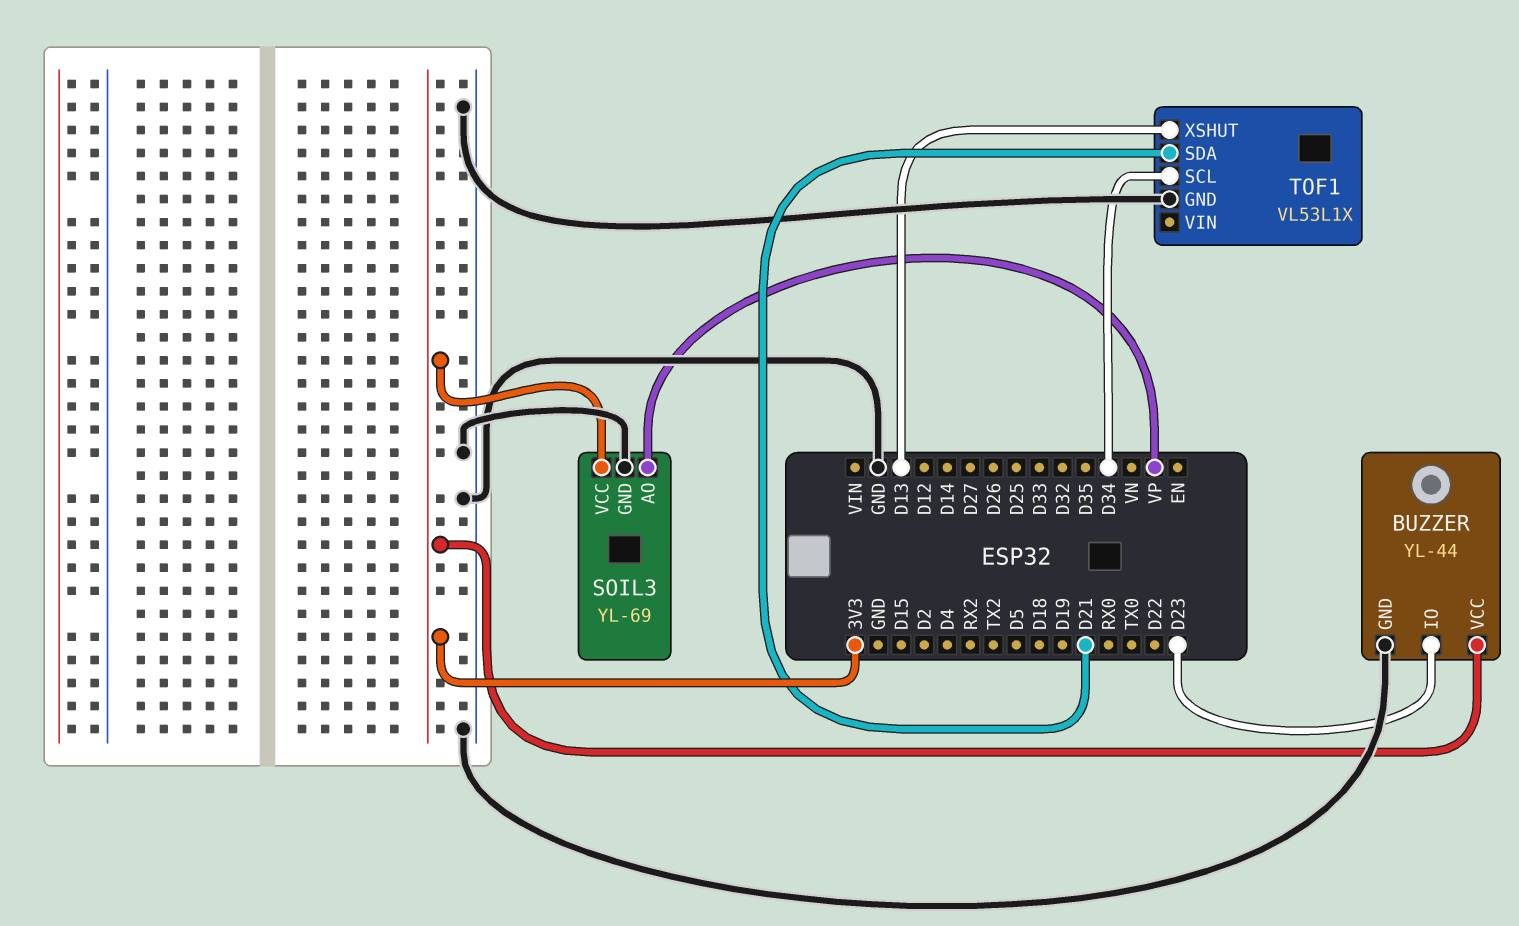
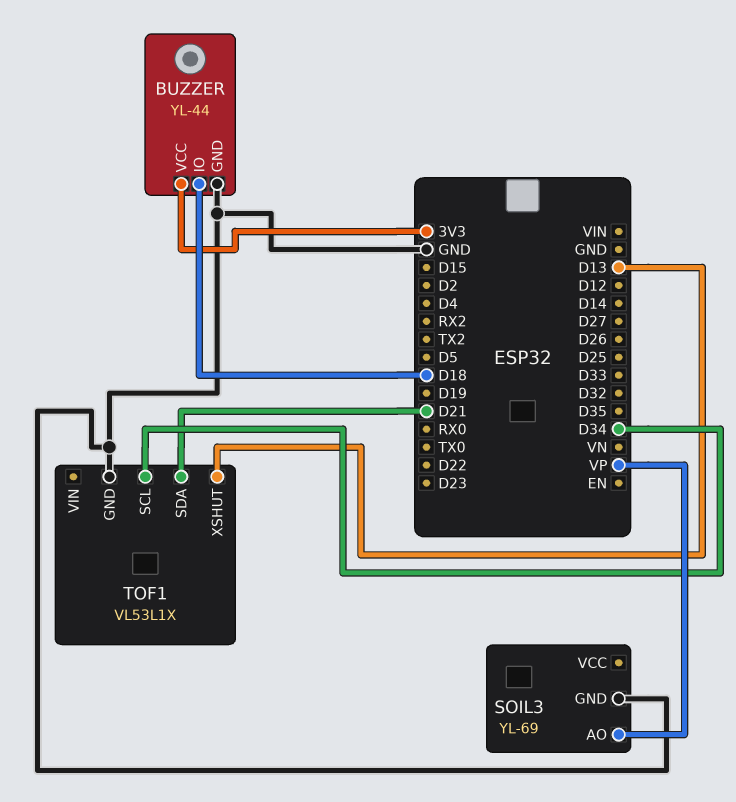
BUZZER pin IO: D23 -> D18
SOIL3 pin VCC: 3V3 -> none

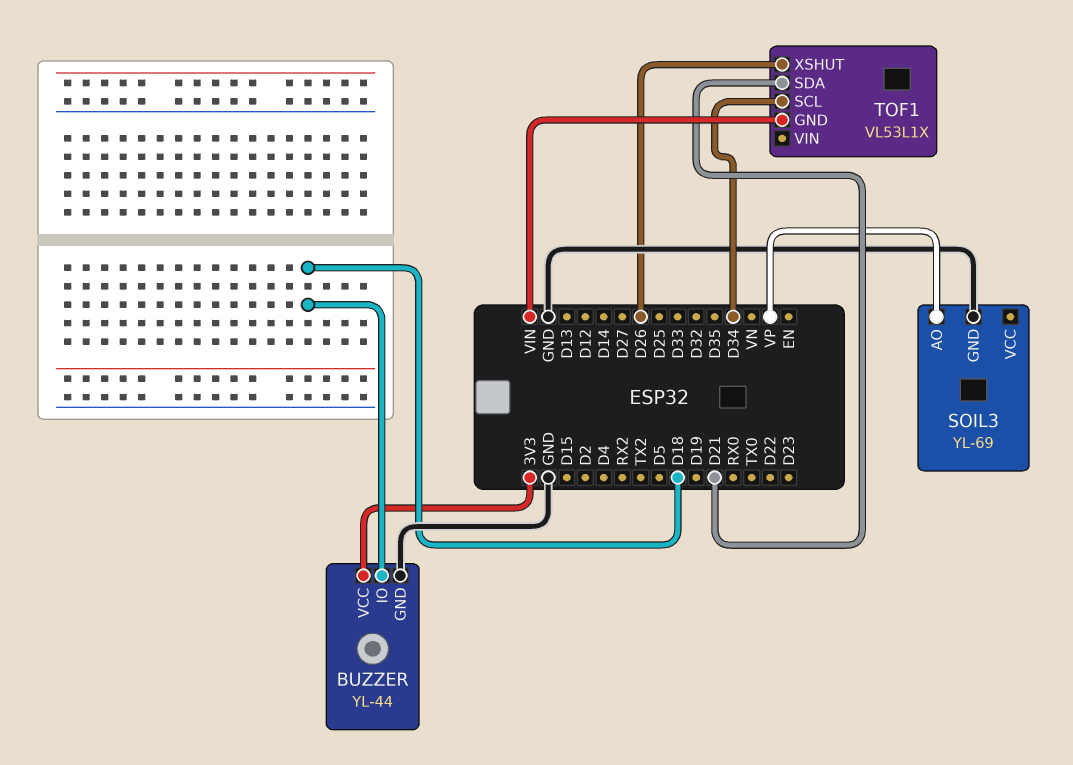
TOF1 pin GND: GND -> VIN
TOF1 pin XSHUT: D13 -> D26

